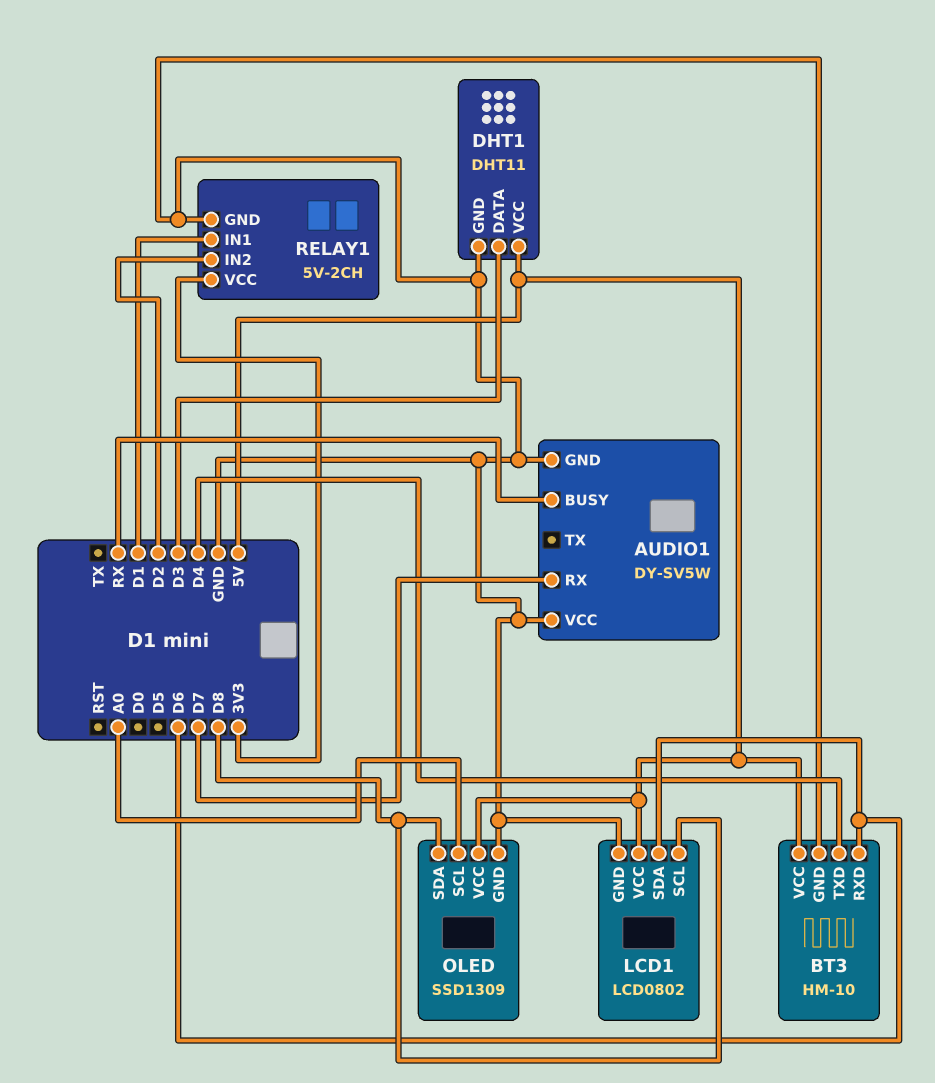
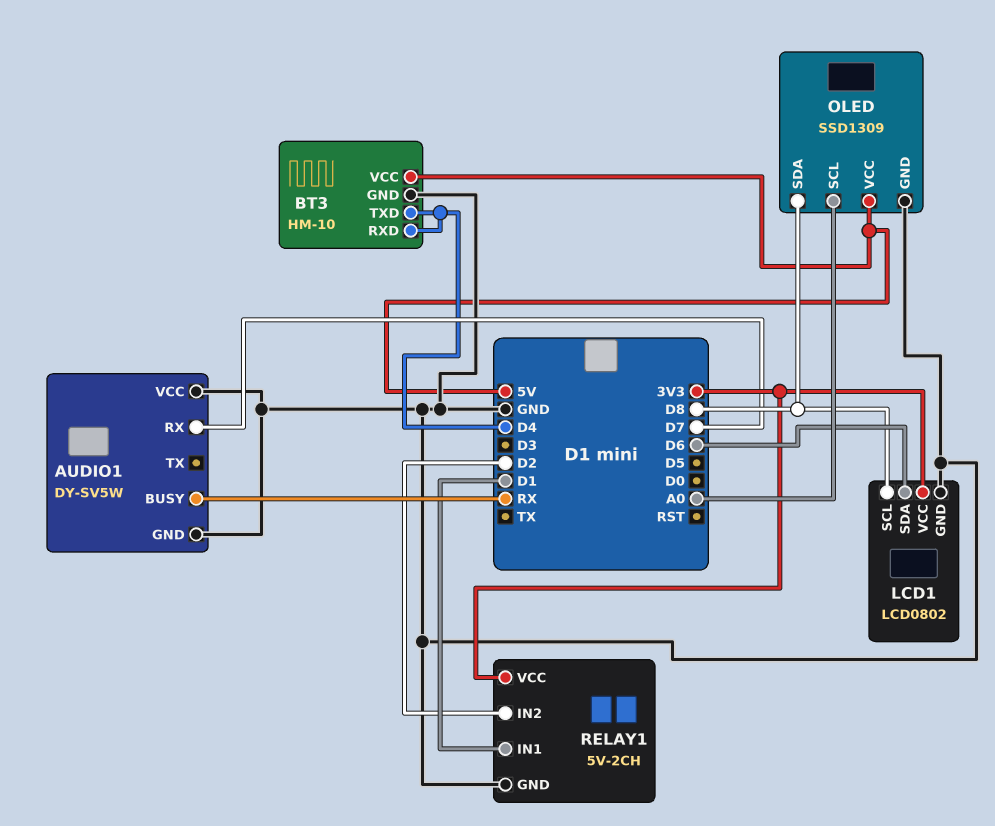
BT3 pin RXD: D6 -> D4
DHT1: DHT11 -> none
DHT1 pin DATA: D3 -> none
DHT1 pin GND: GND -> none
DHT1 pin VCC: 5V -> none
LCD1 pin VCC: 5V -> 3V3

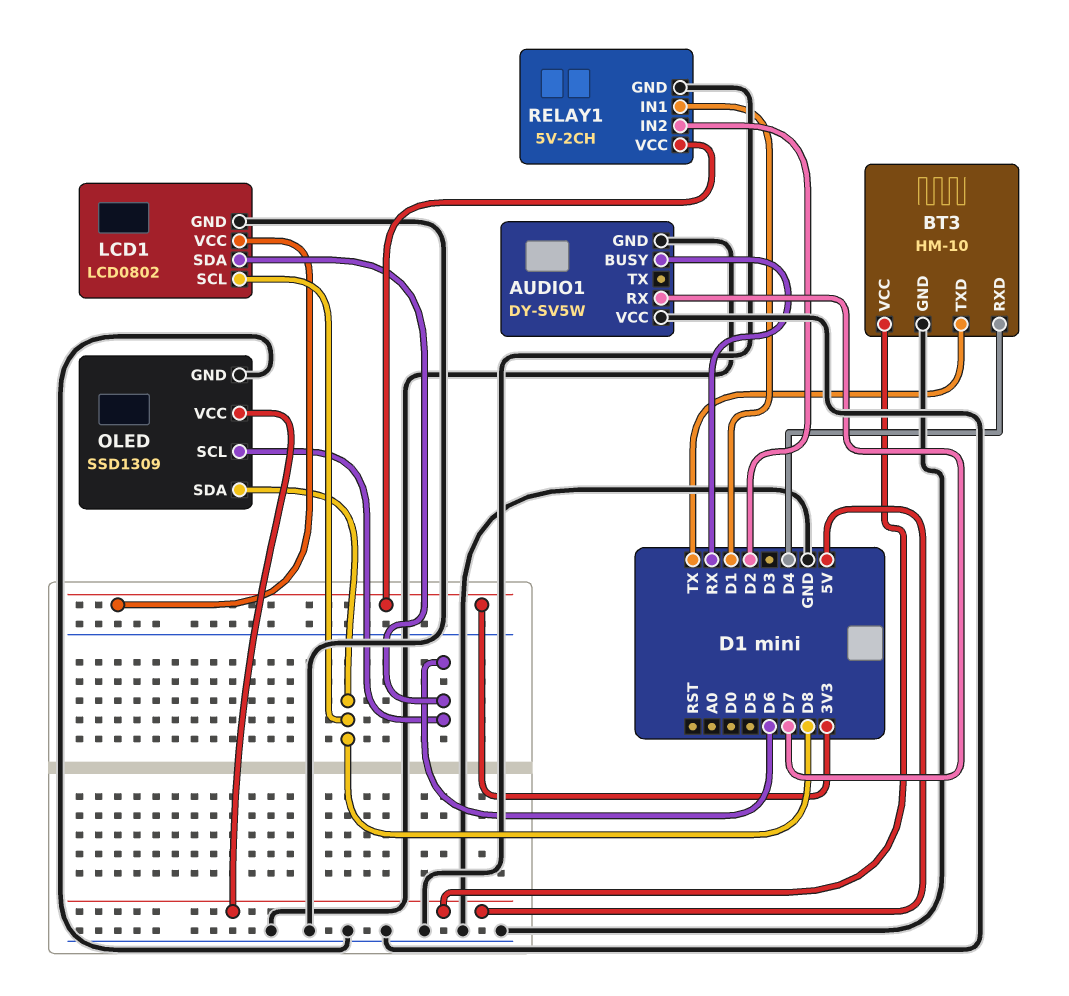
BT3 pin TXD: D4 -> TX
OLED pin SCL: A0 -> D6

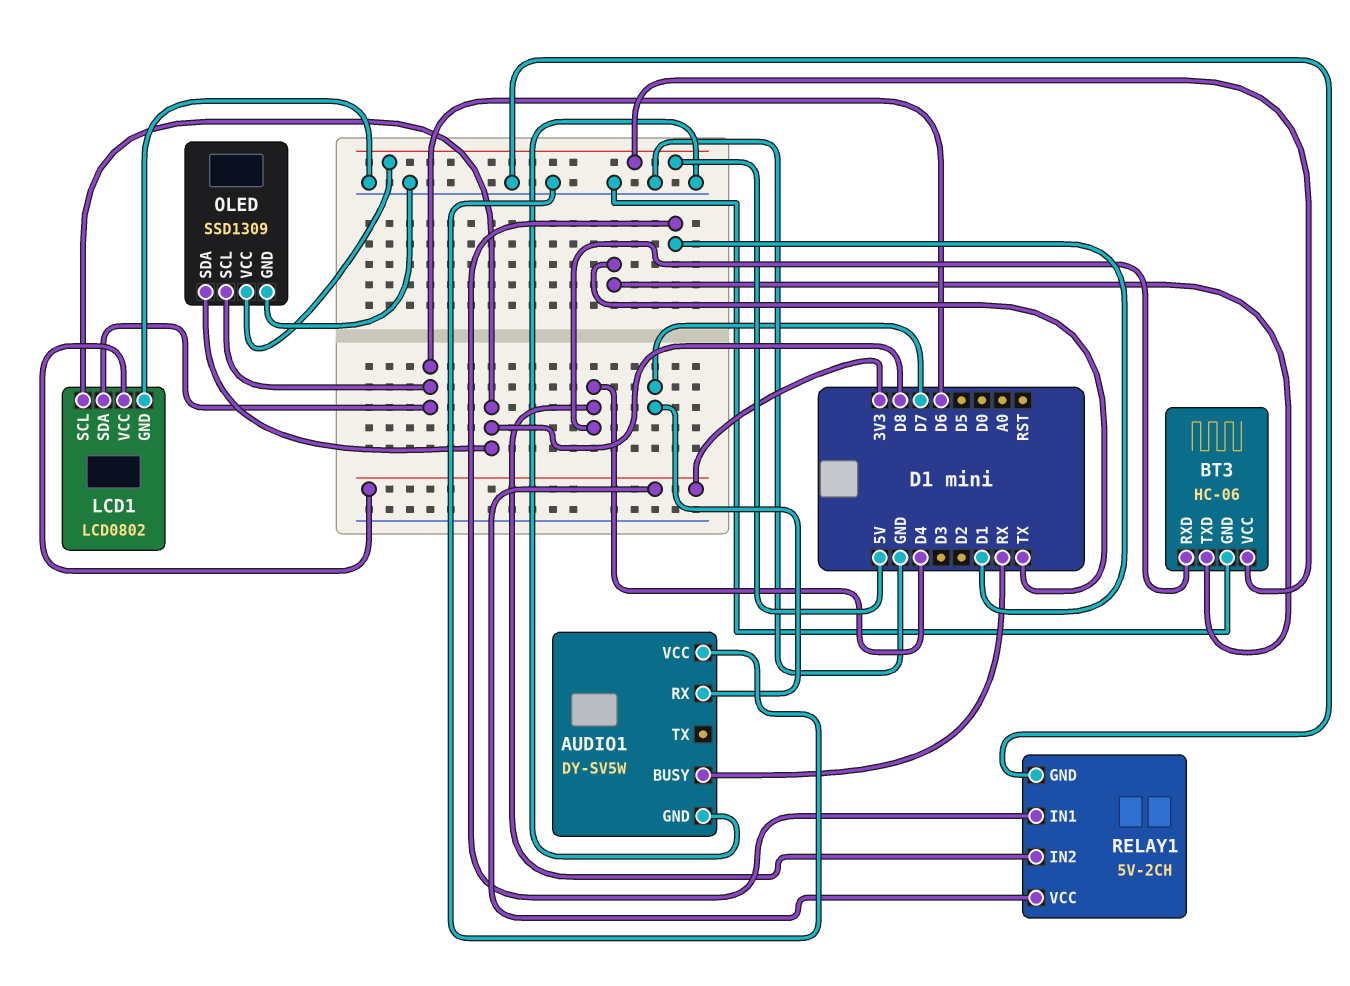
BT3: HM-10 -> HC-06
RELAY1 pin IN2: D2 -> D4

